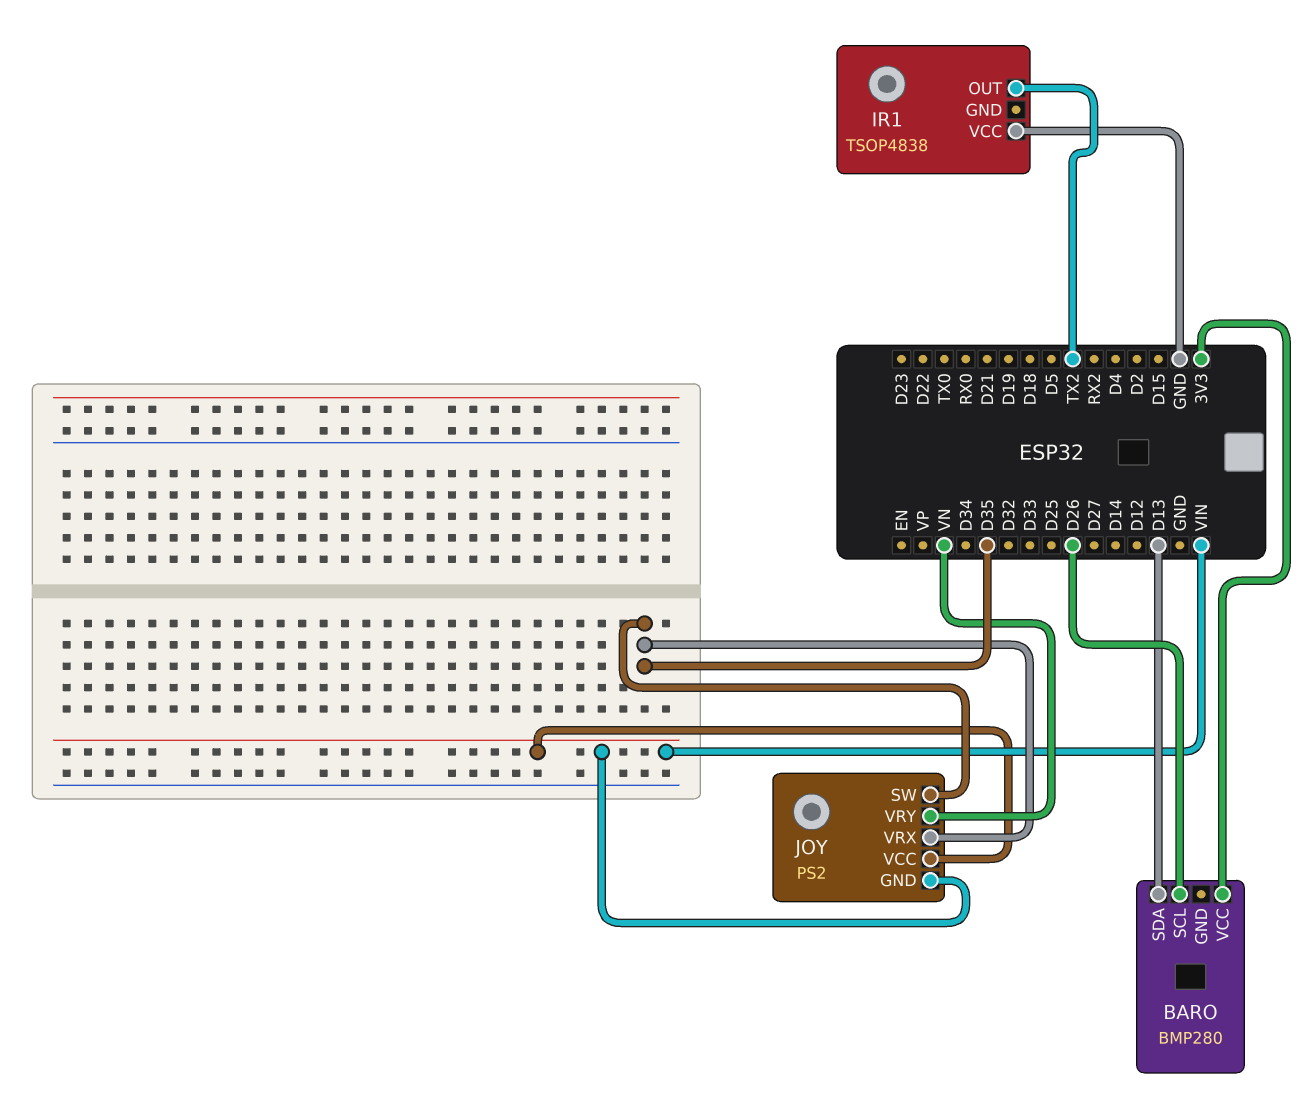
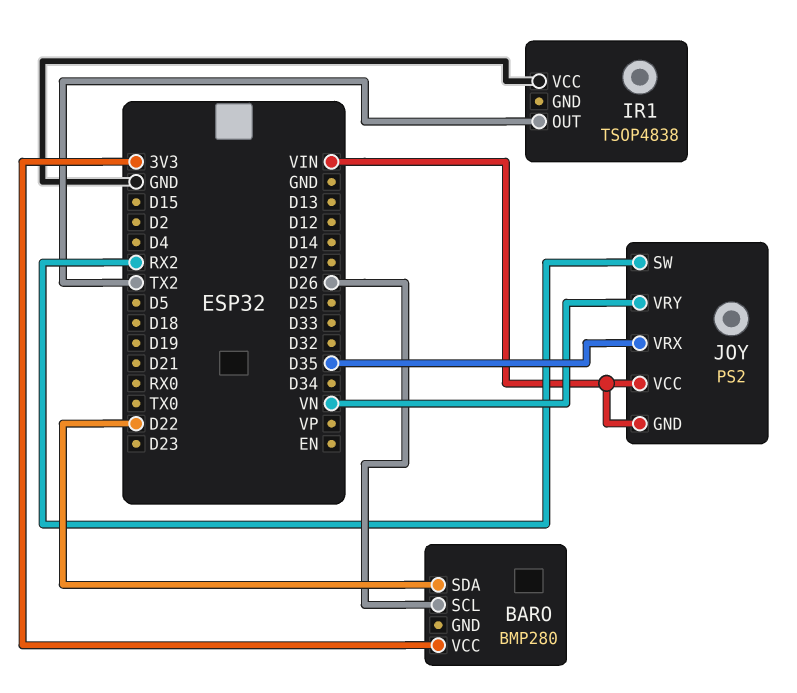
BARO pin SDA: D13 -> D22
JOY pin SW: D35 -> RX2

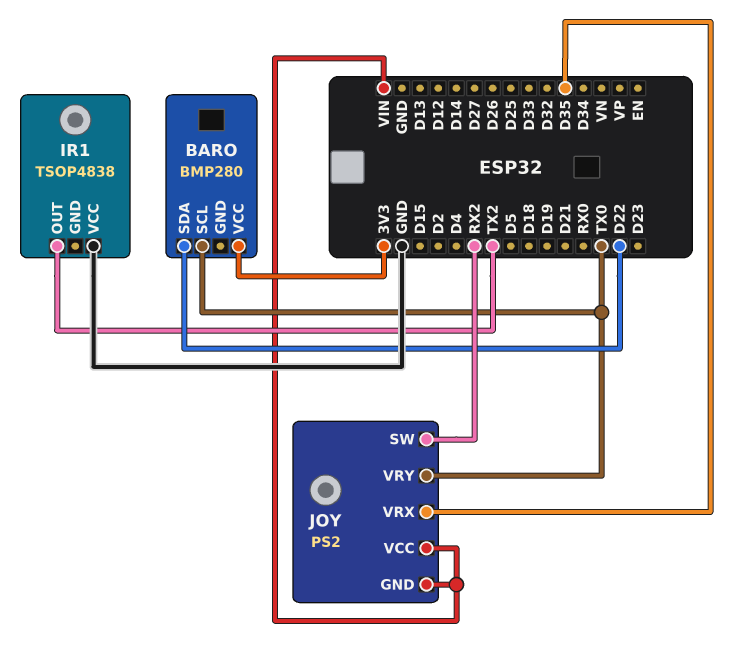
BARO pin SCL: D26 -> TX0
JOY pin VRY: VN -> TX0

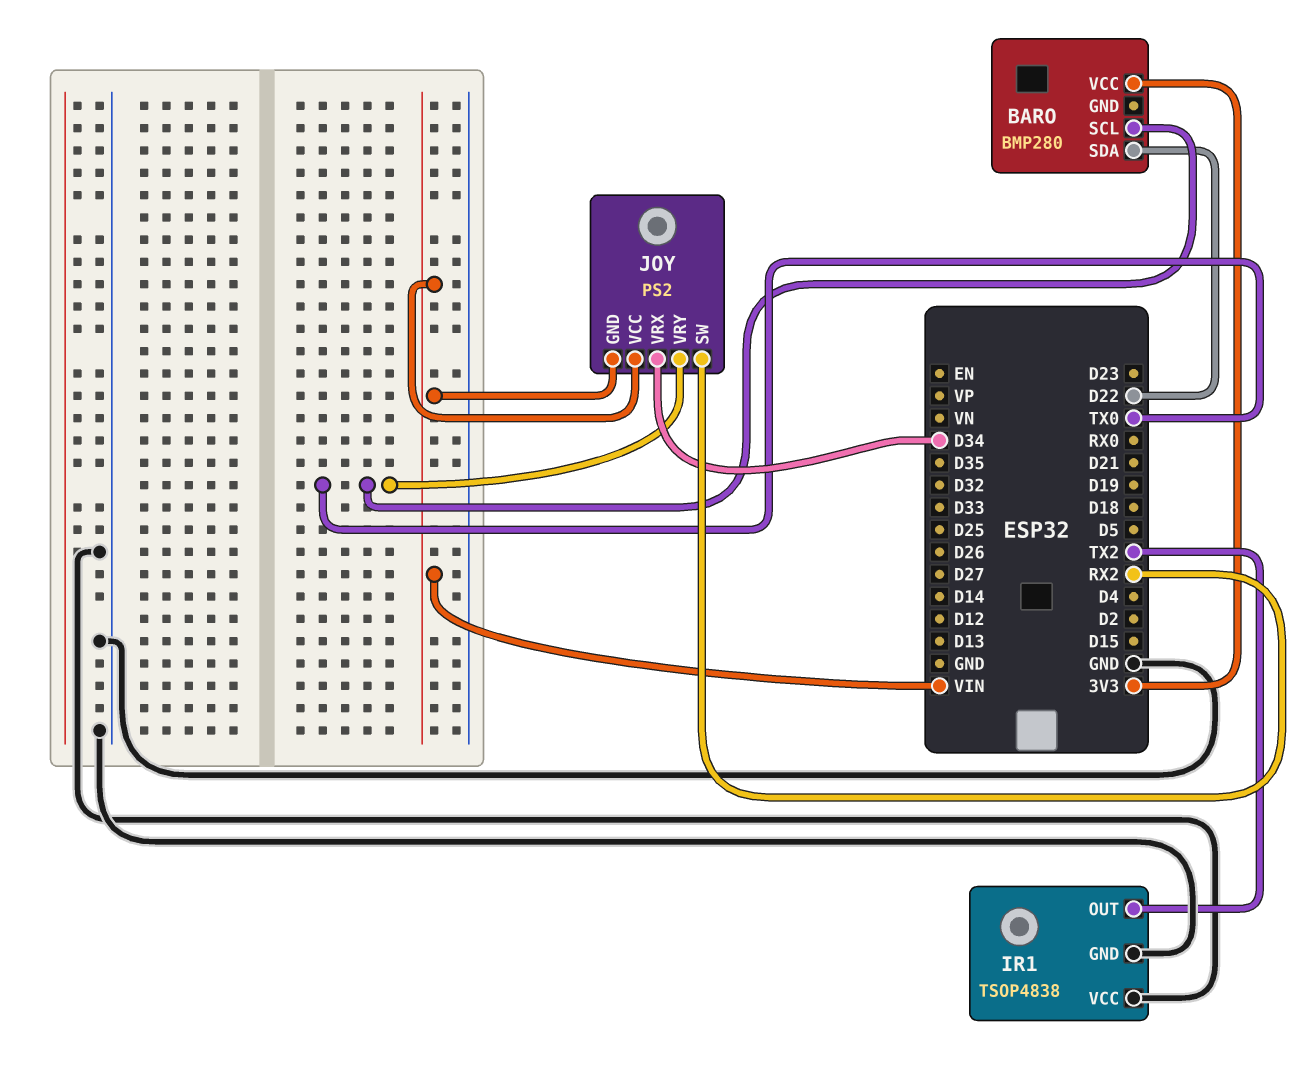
IR1 pin GND: none -> GND
JOY pin VRX: D35 -> D34

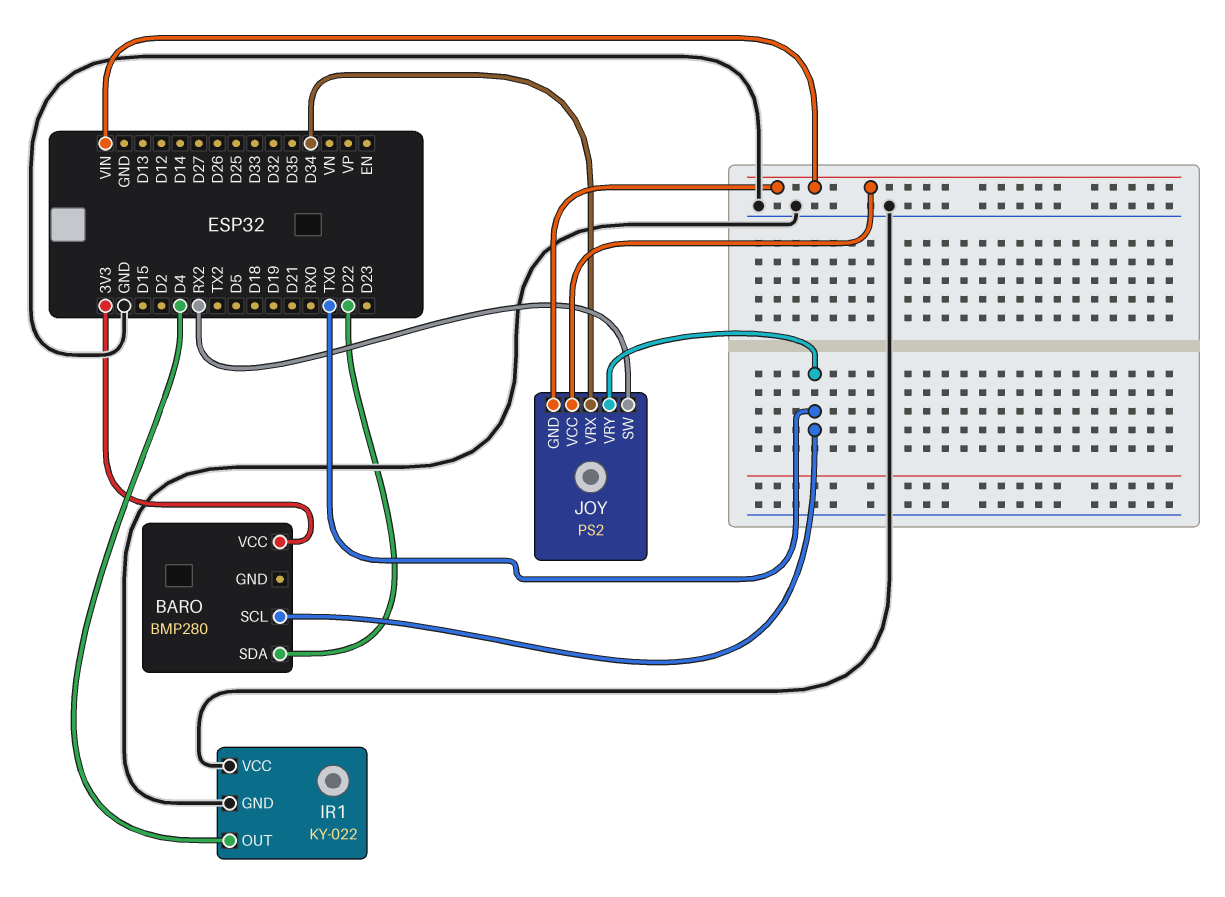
IR1: TSOP4838 -> KY-022
IR1 pin OUT: TX2 -> D4

